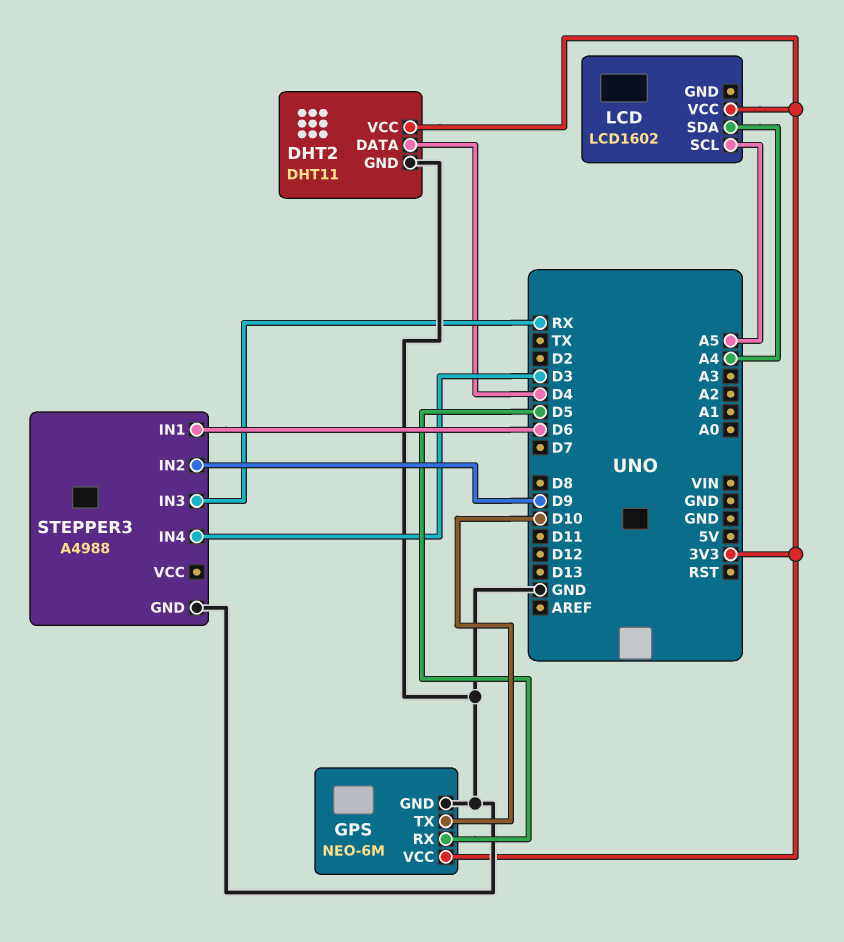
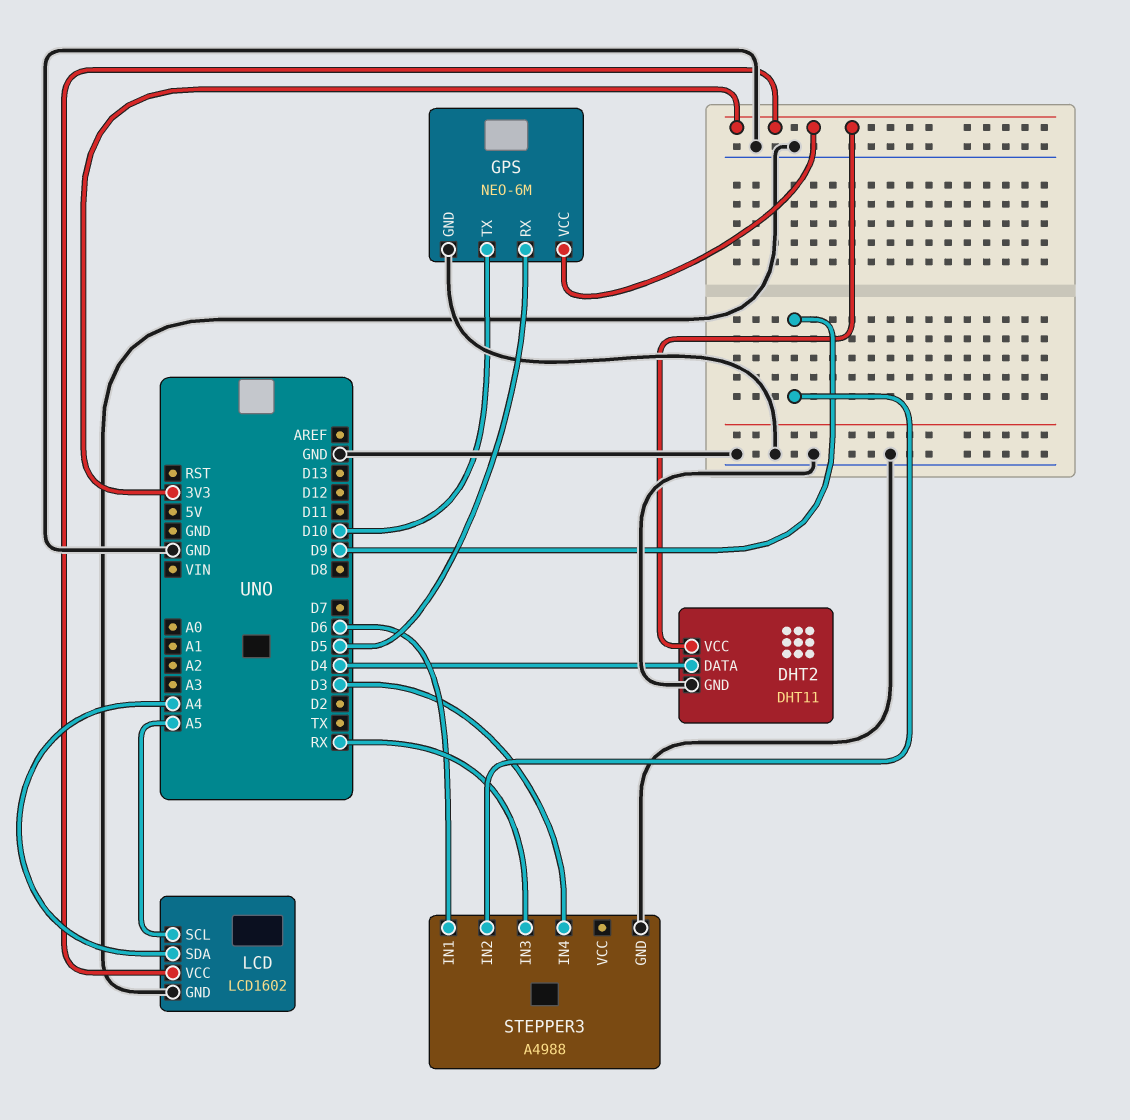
LCD pin GND: none -> GND

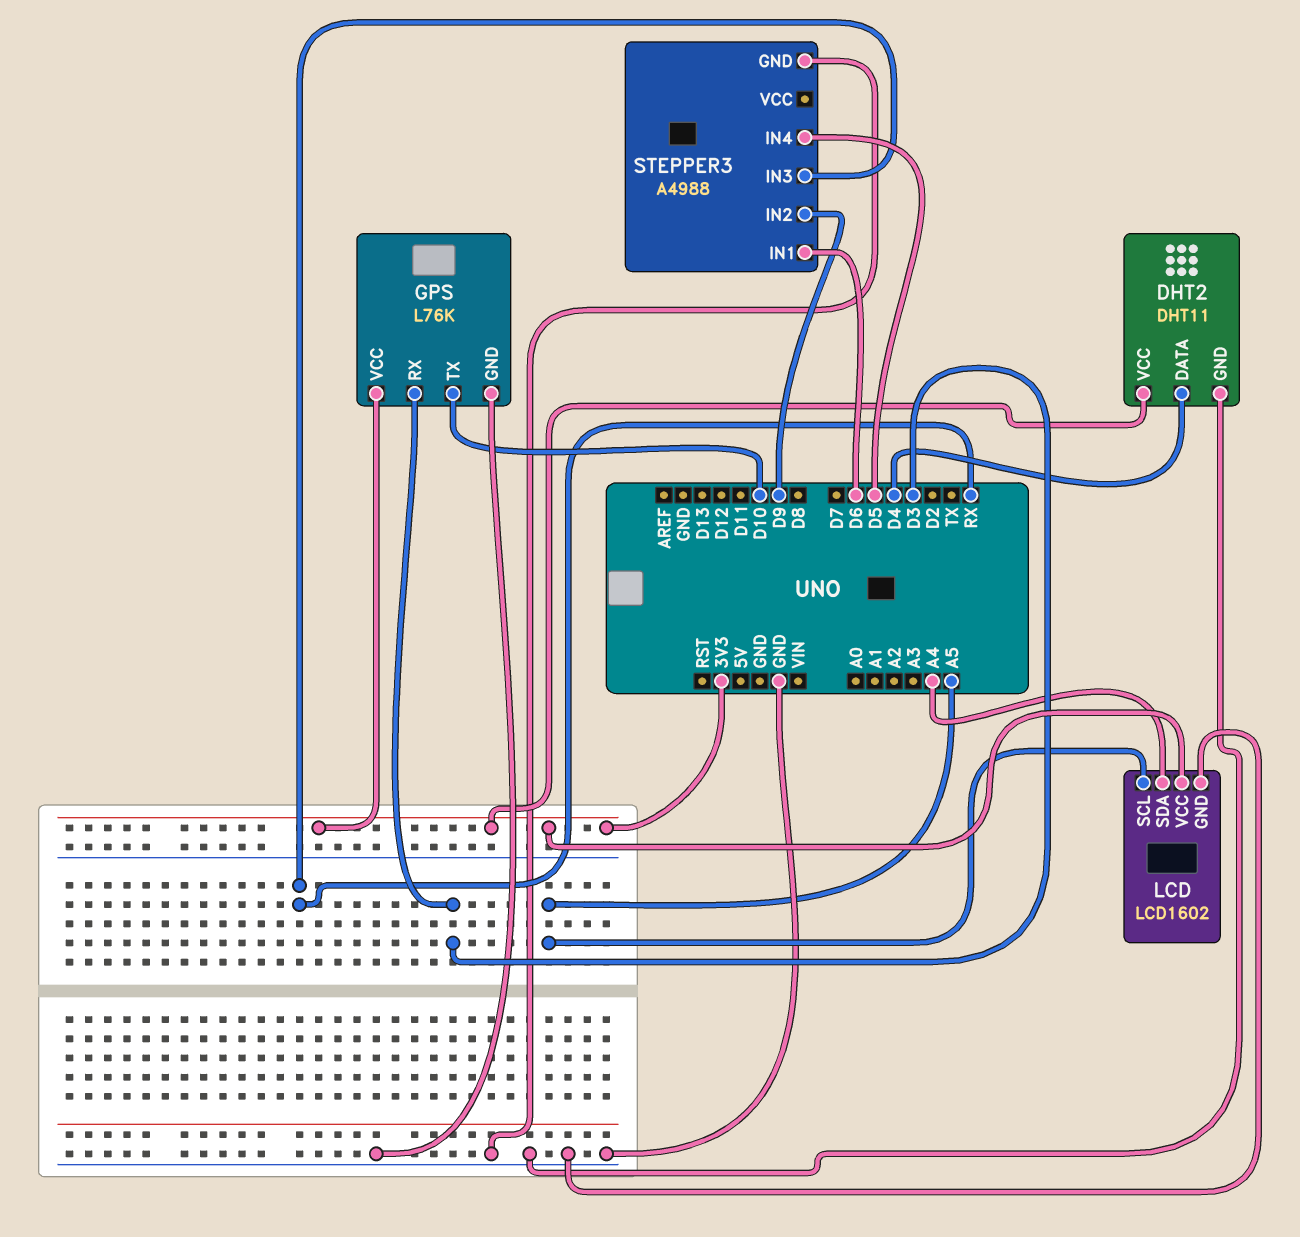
GPS: NEO-6M -> L76K
GPS pin RX: D5 -> D3
STEPPER3 pin IN4: D3 -> D5

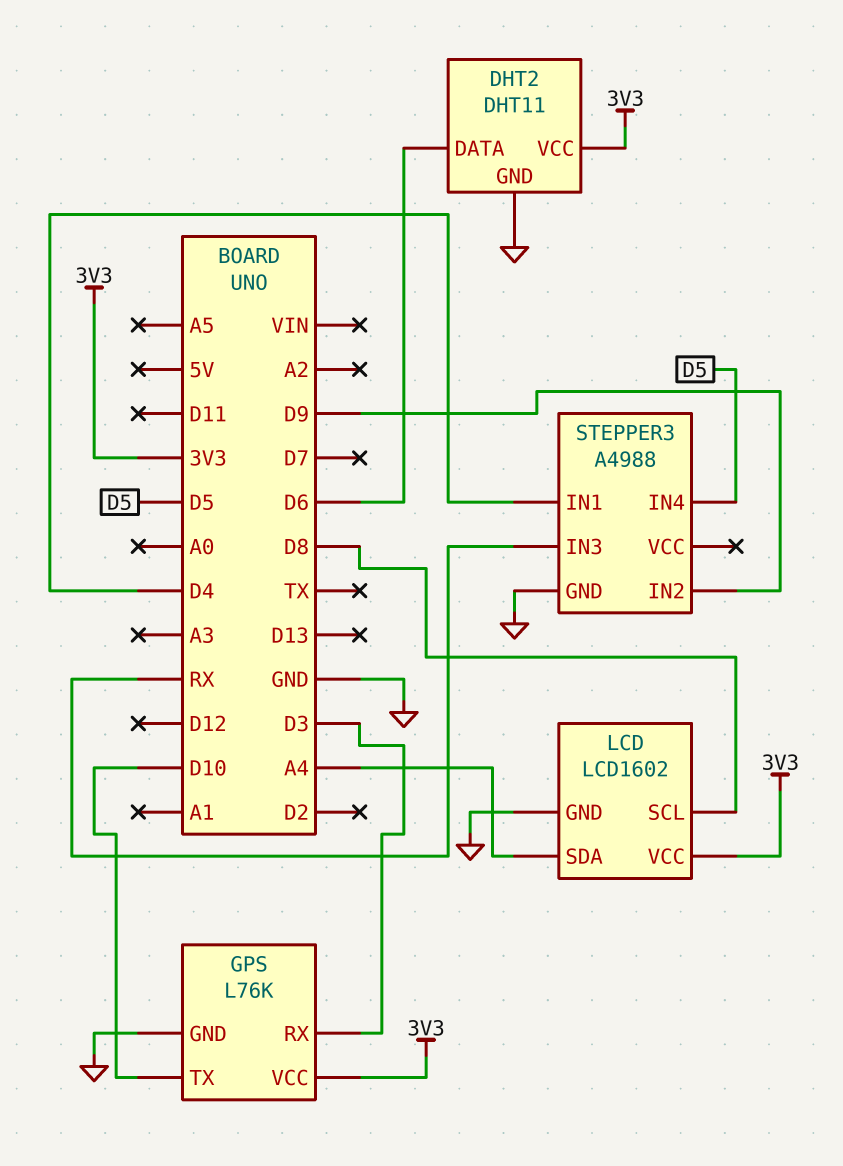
DHT2 pin DATA: D4 -> D6
LCD pin SCL: A5 -> D8
STEPPER3 pin IN1: D6 -> D4

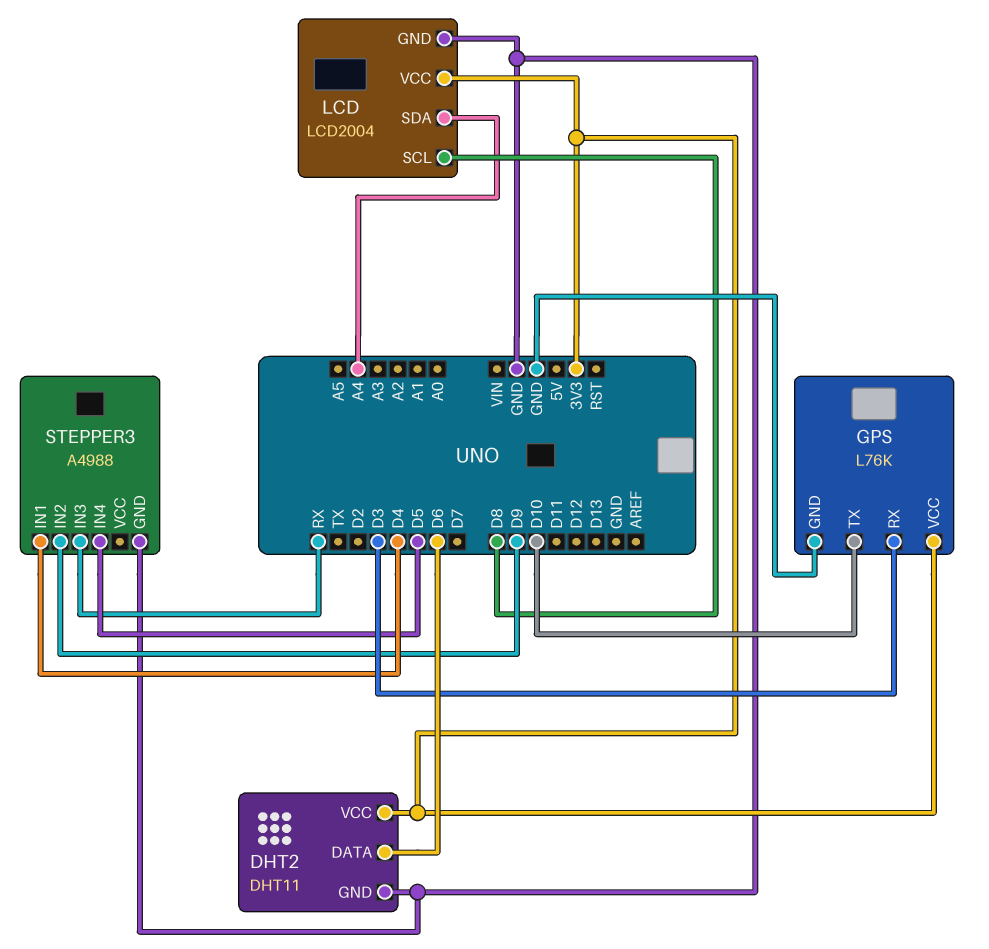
LCD: LCD1602 -> LCD2004

